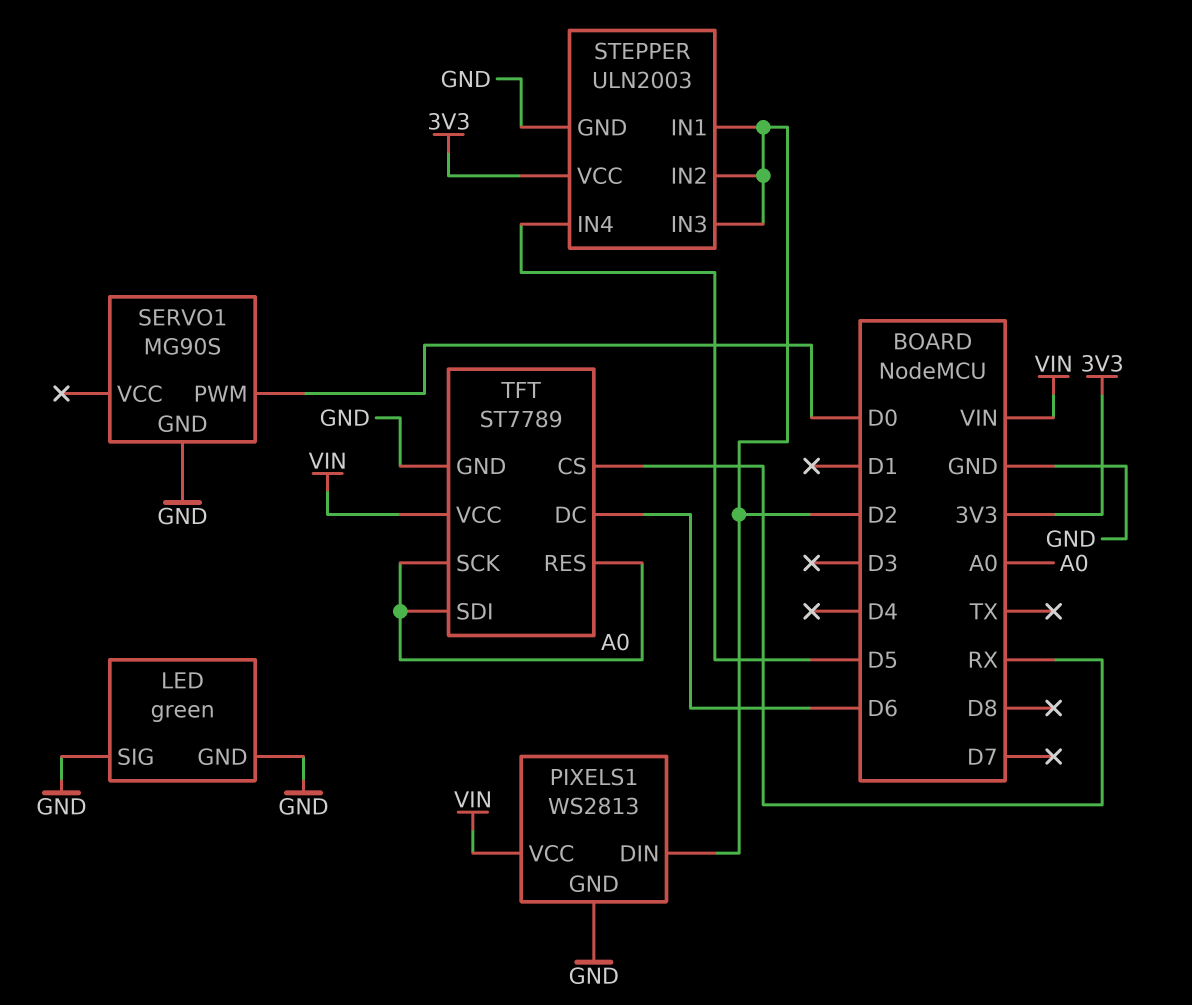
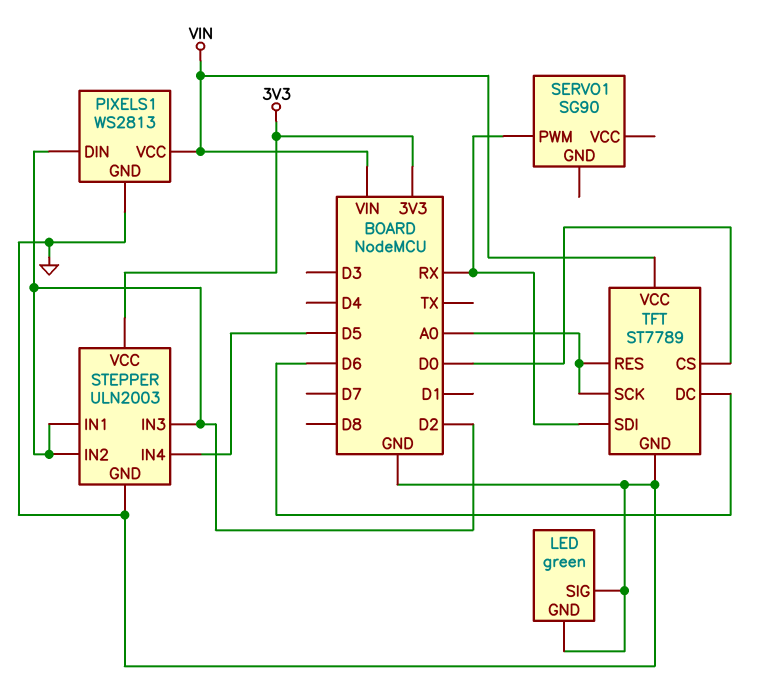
SERVO1: MG90S -> SG90
SERVO1 pin GND: GND -> none
SERVO1 pin PWM: D0 -> RX
TFT pin CS: RX -> D0
TFT pin SDI: A0 -> RX

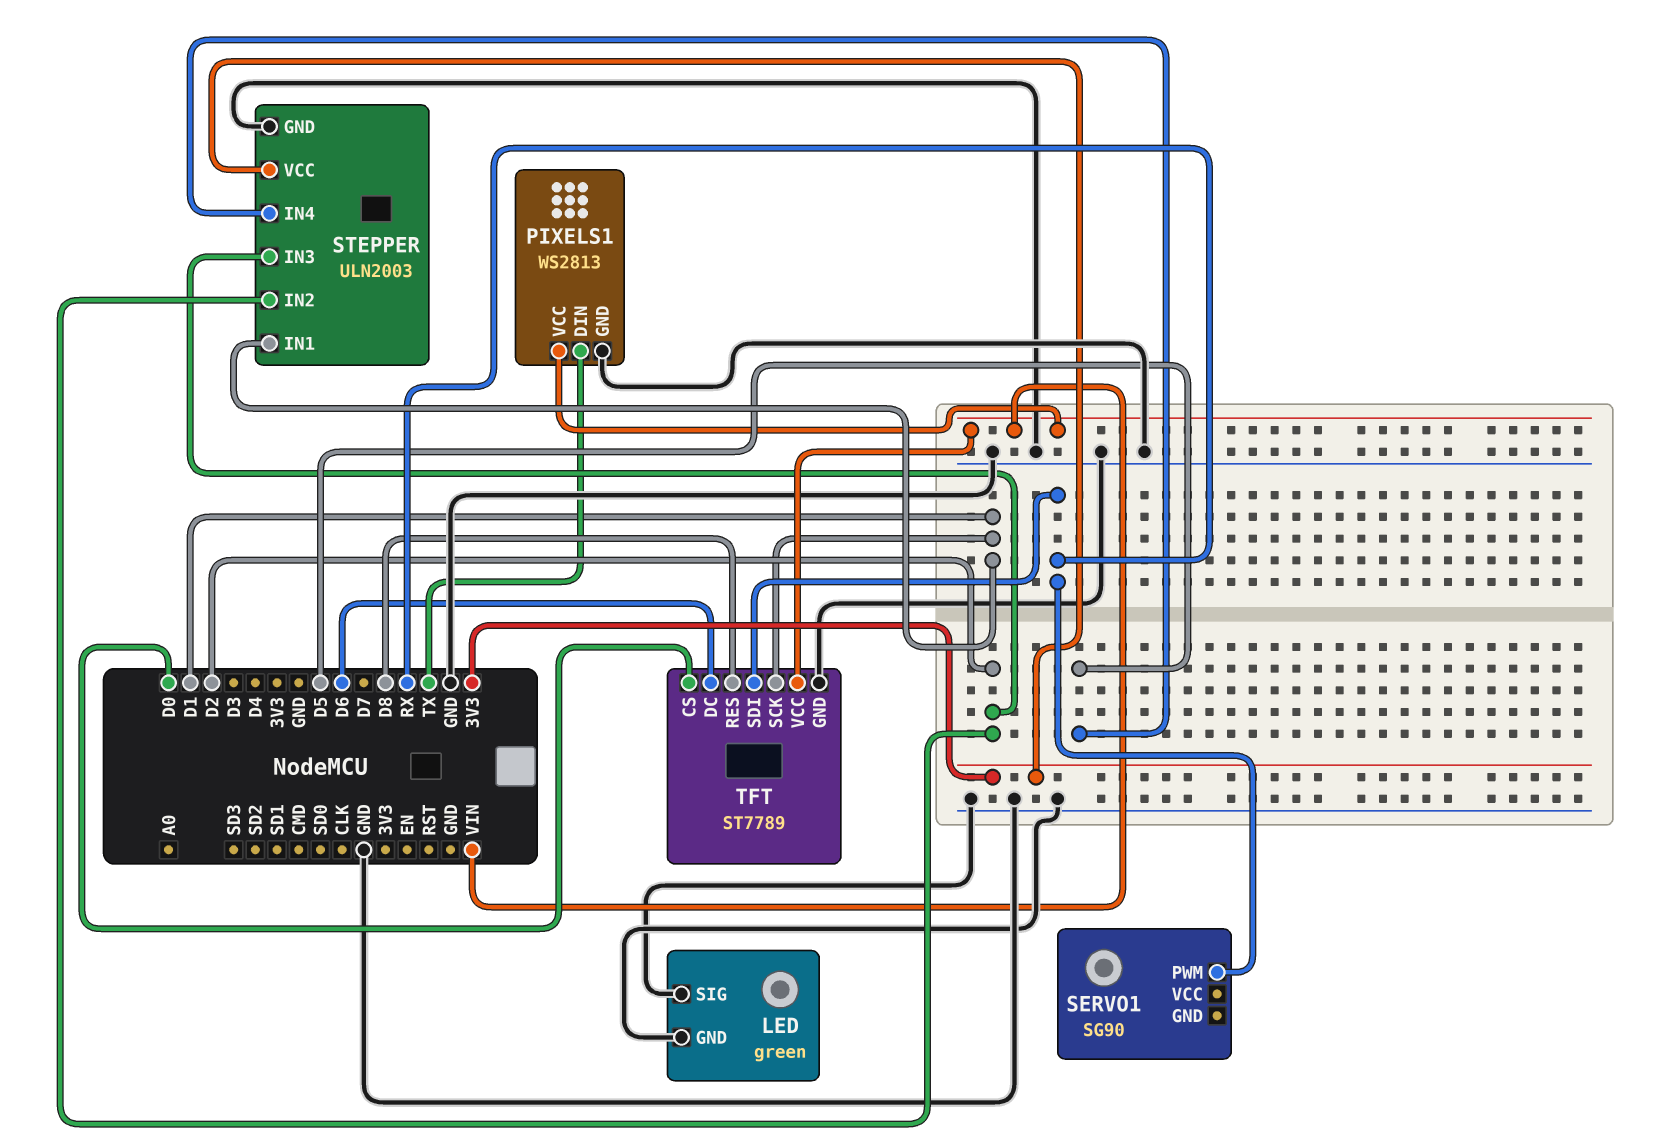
PIXELS1 pin DIN: D2 -> TX
STEPPER pin IN1: D2 -> D1
TFT pin RES: A0 -> D8
TFT pin SCK: A0 -> D1

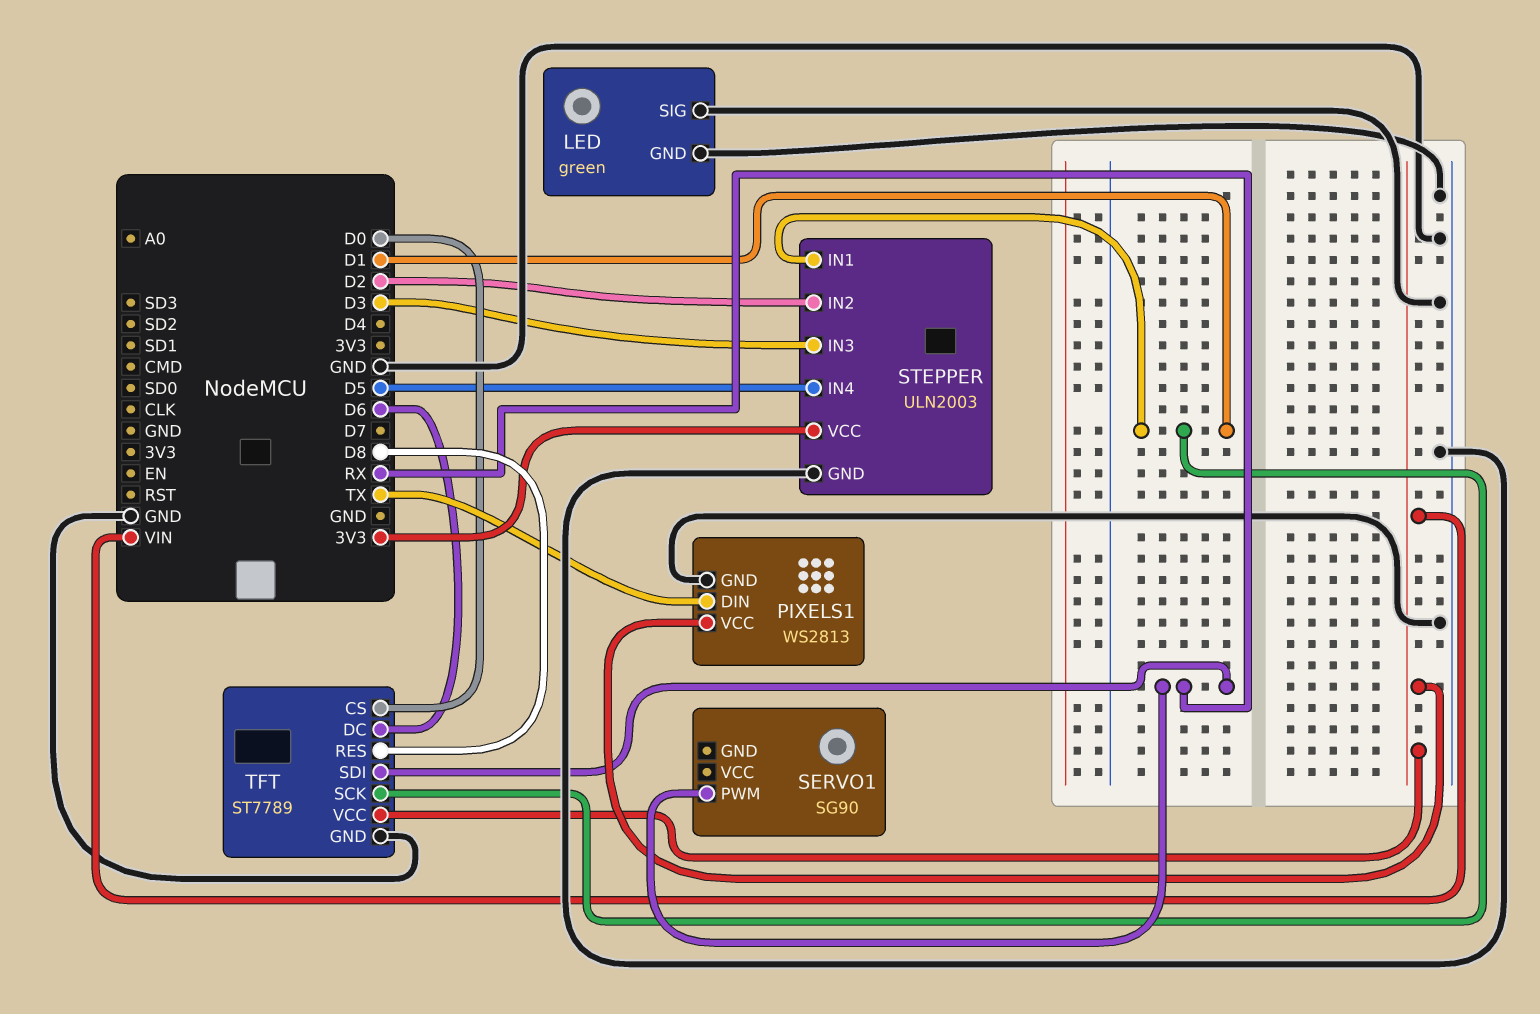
STEPPER pin IN3: D2 -> D3

